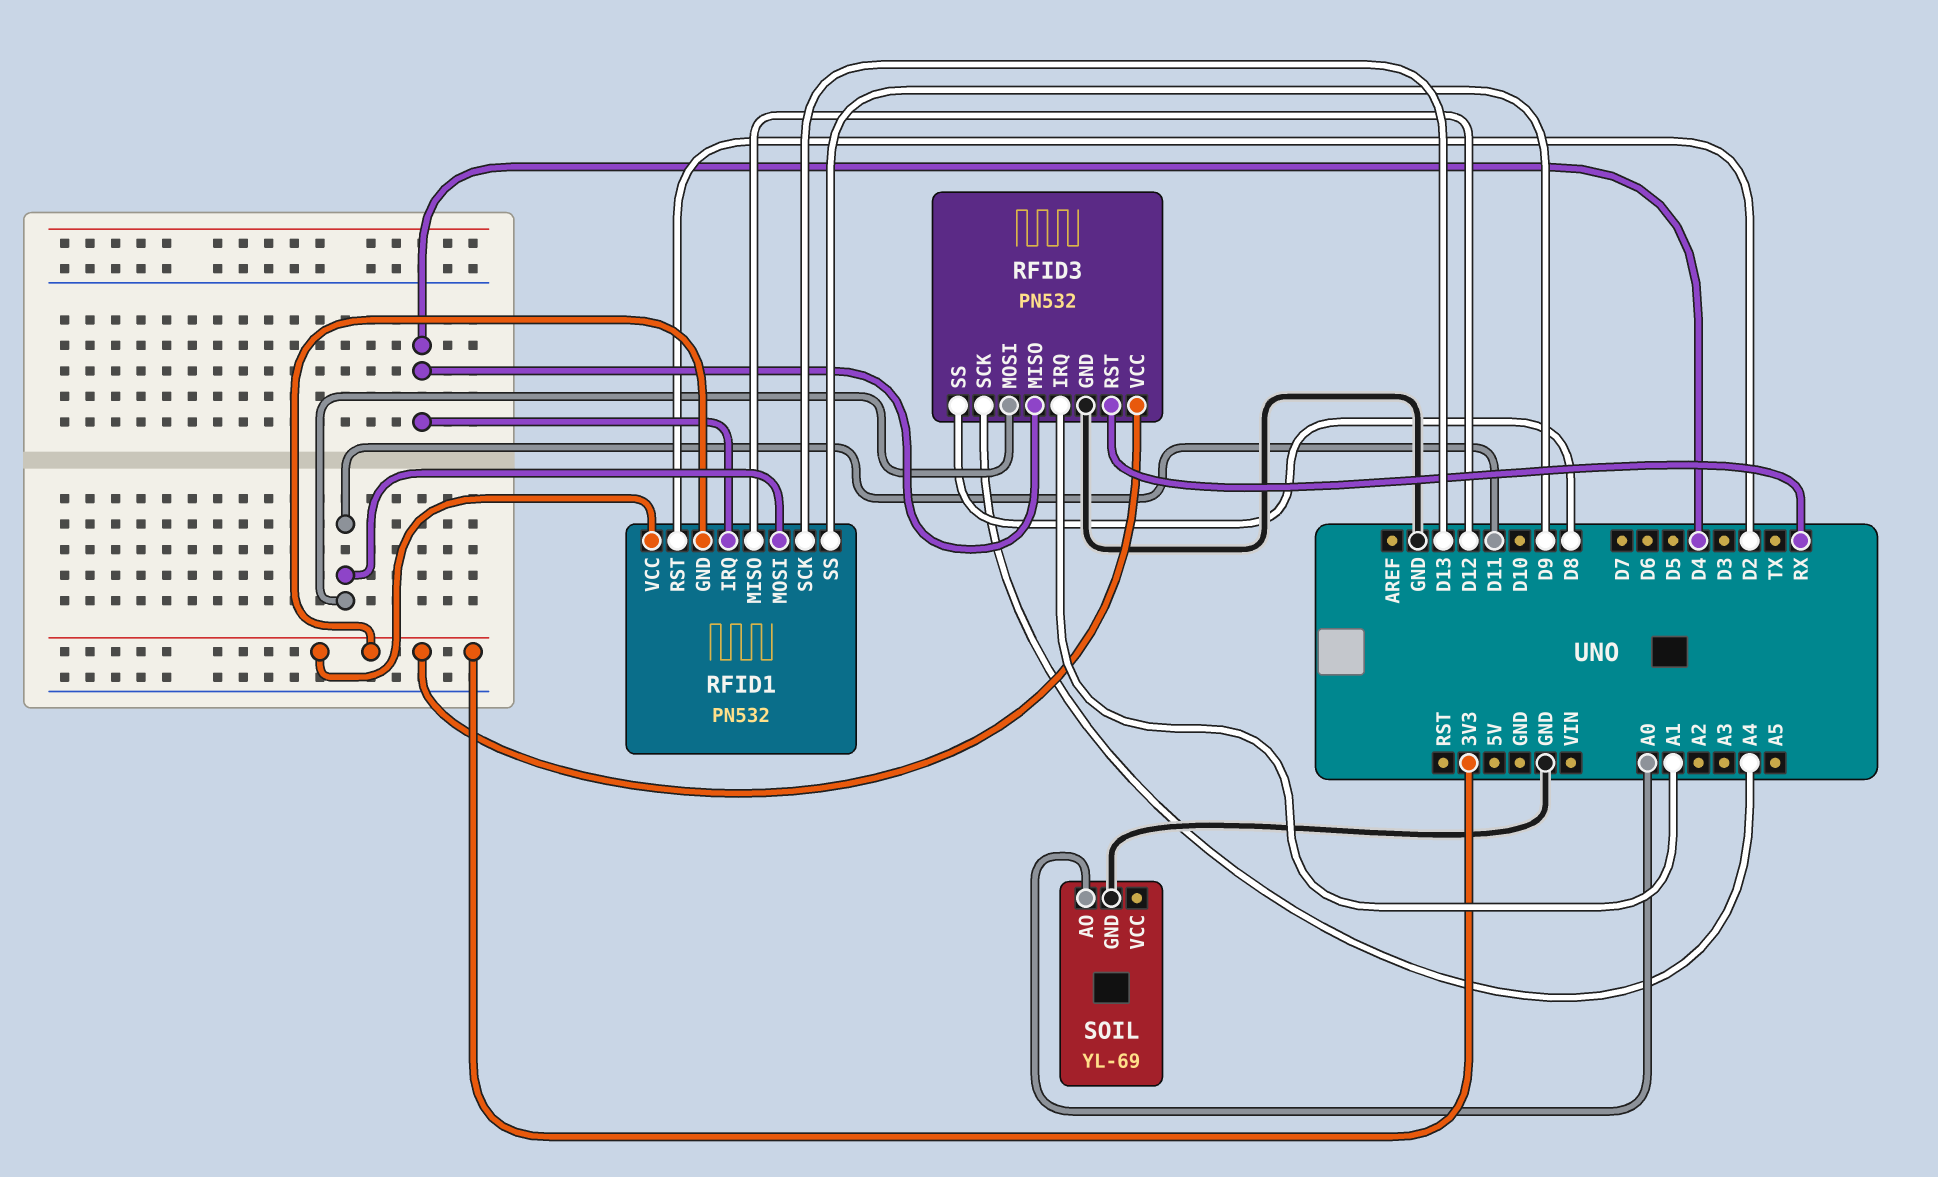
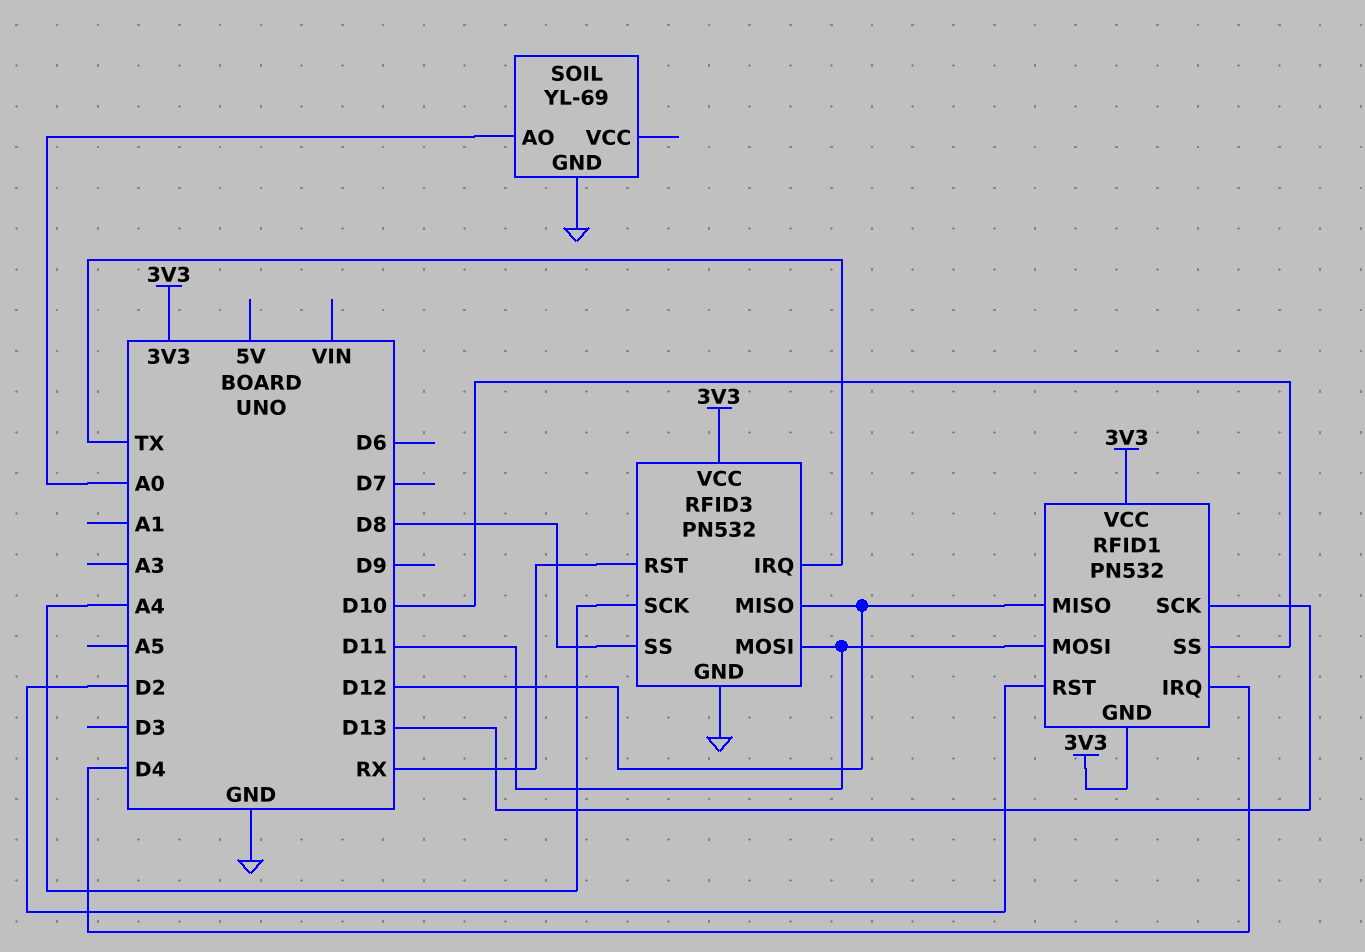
RFID1 pin SS: D9 -> D10
RFID3 pin IRQ: A1 -> TX
RFID3 pin MISO: D4 -> D12

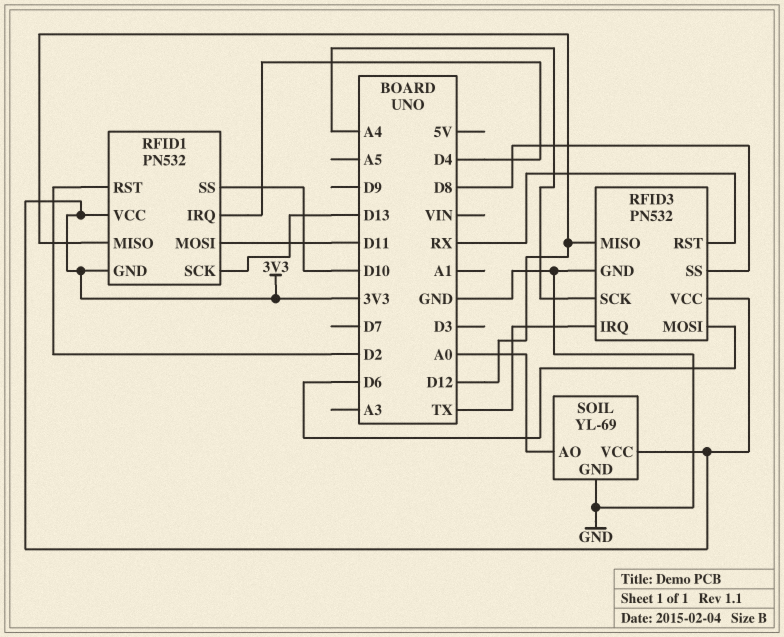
RFID3 pin MOSI: D11 -> D6
SOIL pin VCC: none -> 3V3

